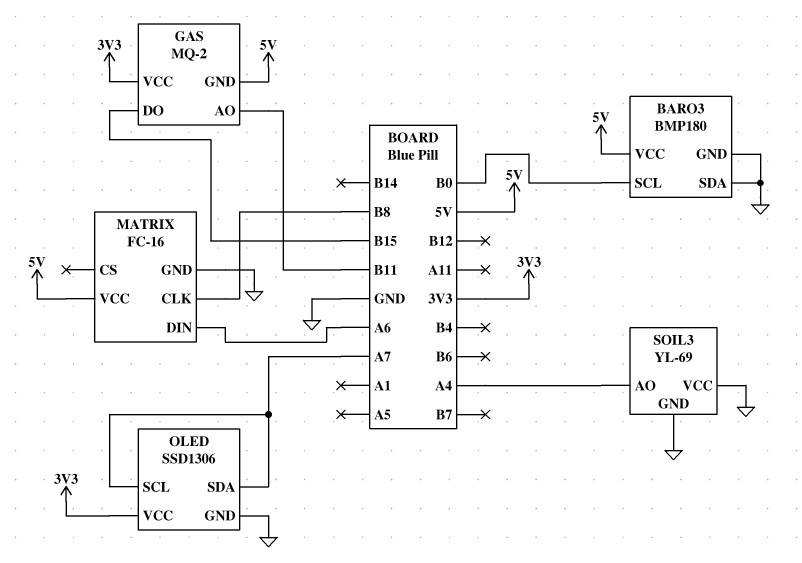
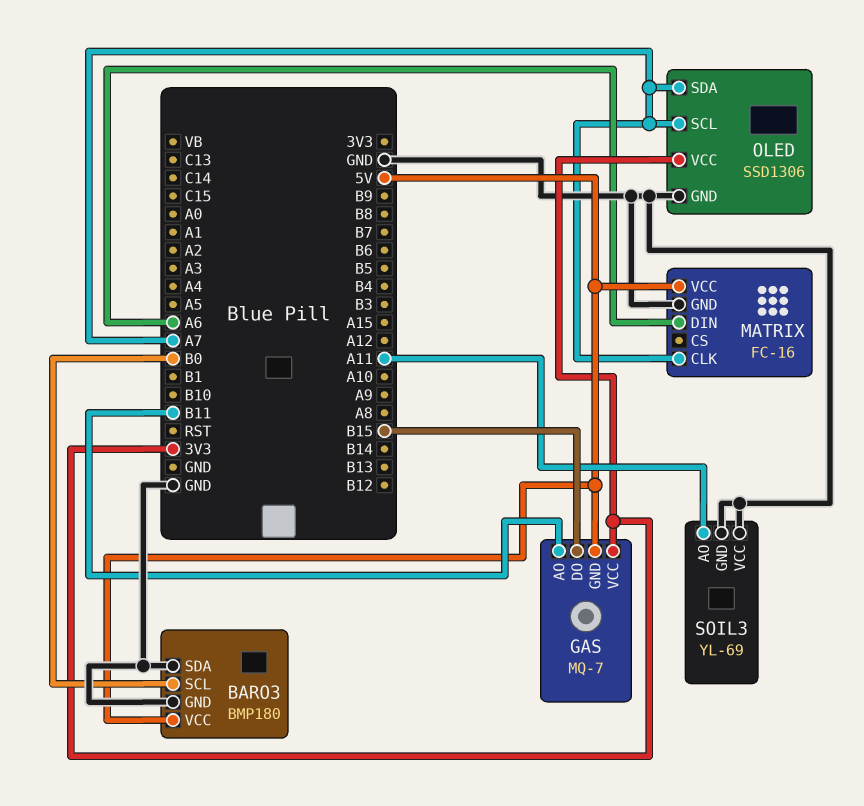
GAS: MQ-2 -> MQ-7
MATRIX pin CLK: B8 -> A7
SOIL3 pin AO: A4 -> A11

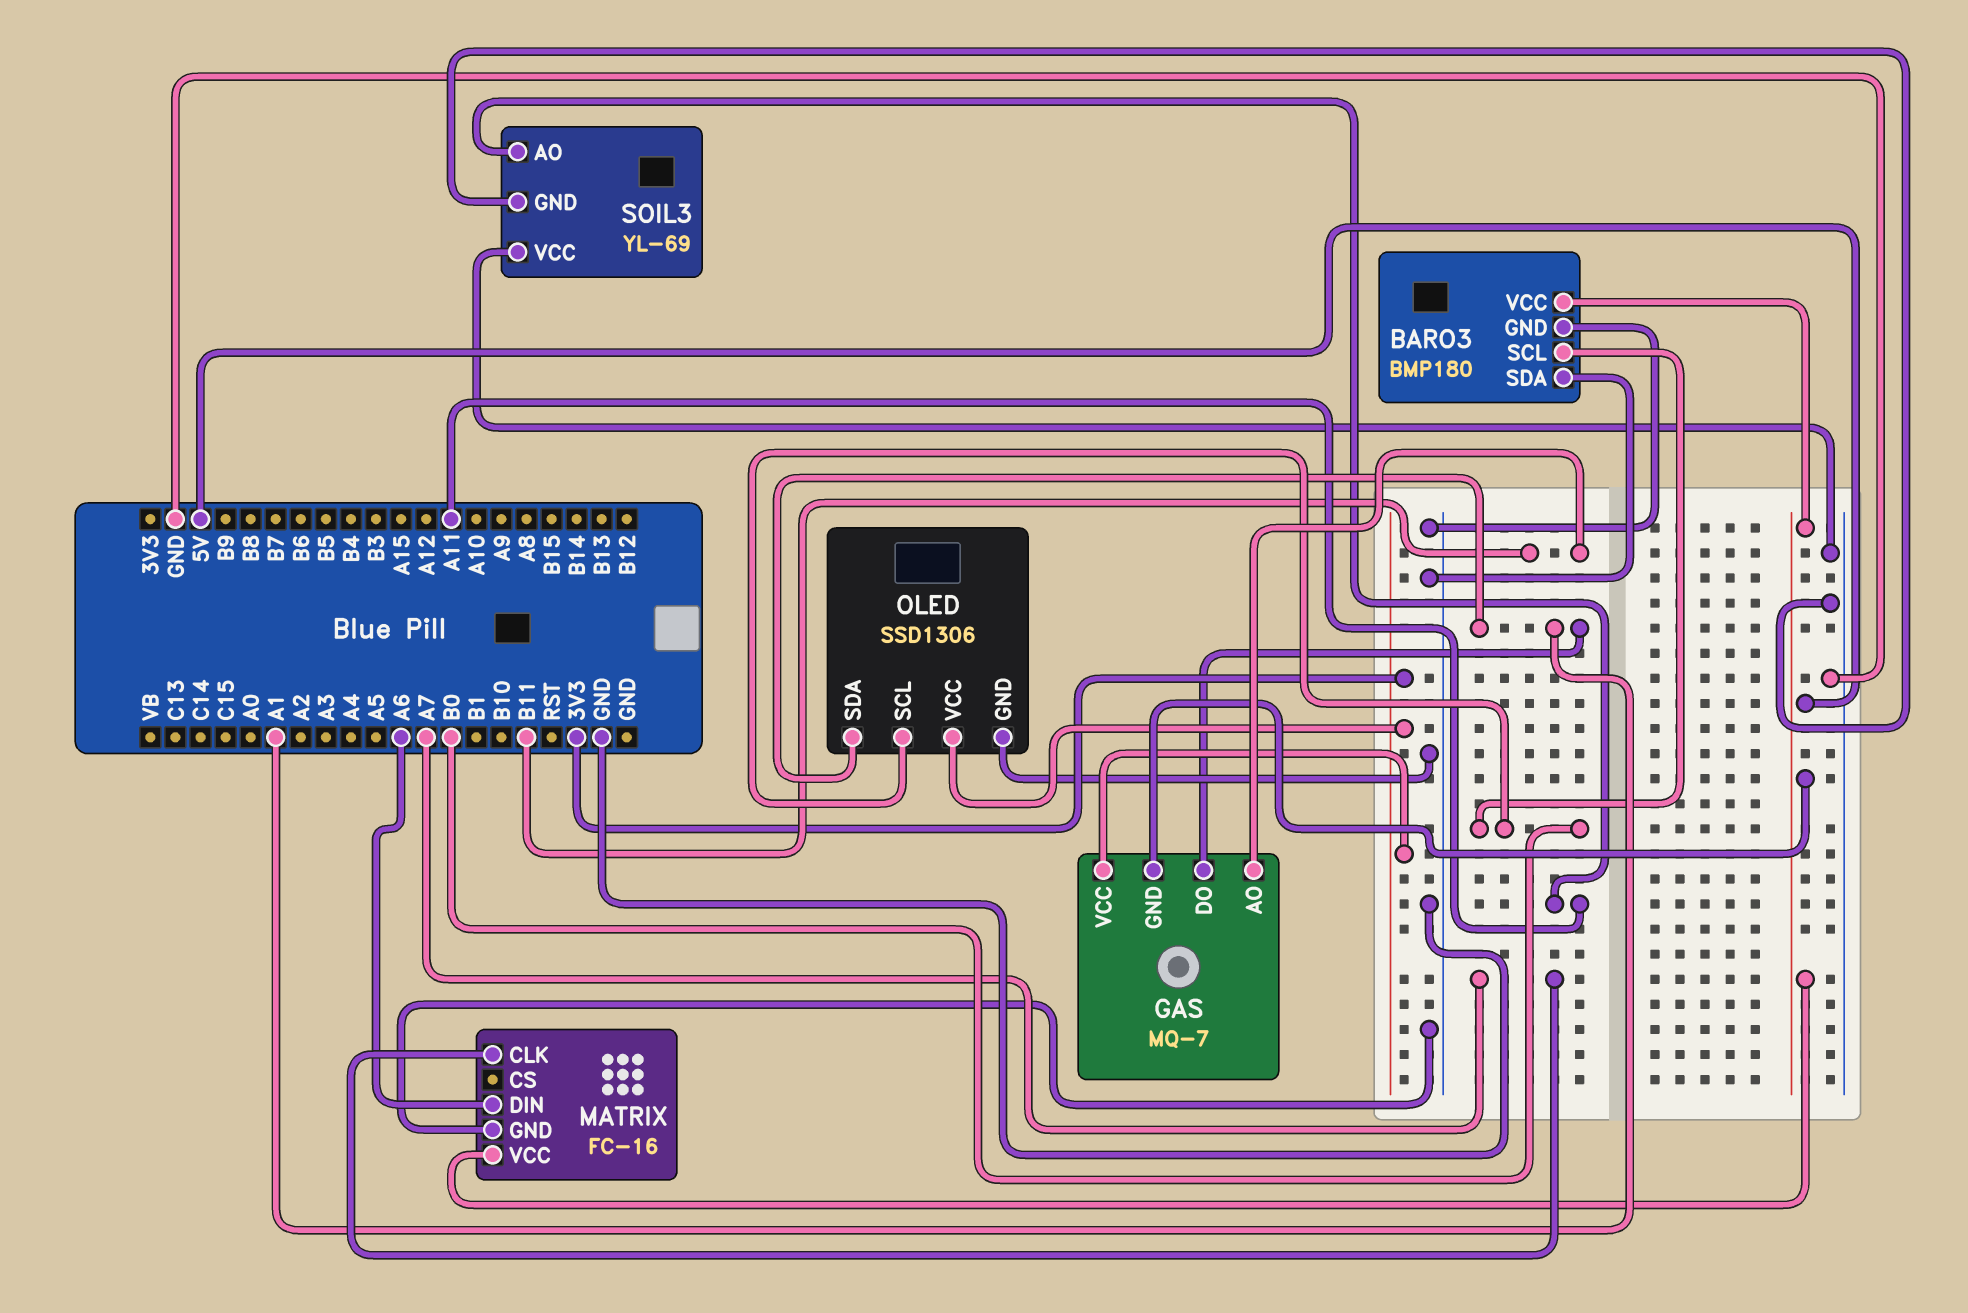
GAS pin DO: B15 -> A1
OLED pin SCL: A7 -> B0
OLED pin SDA: A7 -> A1

